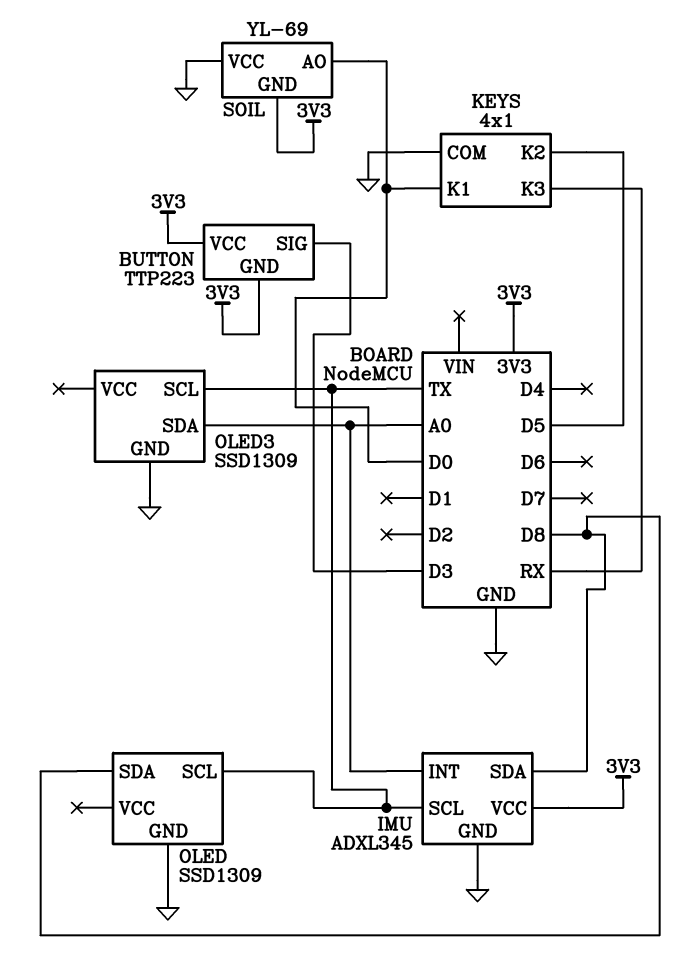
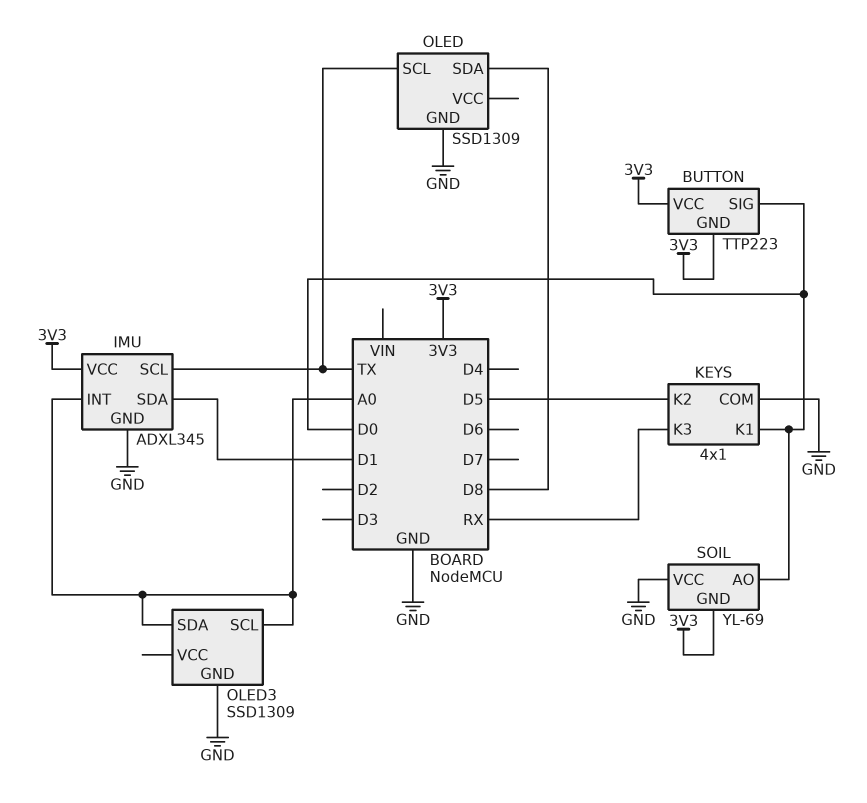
BUTTON pin SIG: D3 -> D0
IMU pin SDA: D8 -> D1
OLED3 pin SCL: TX -> A0

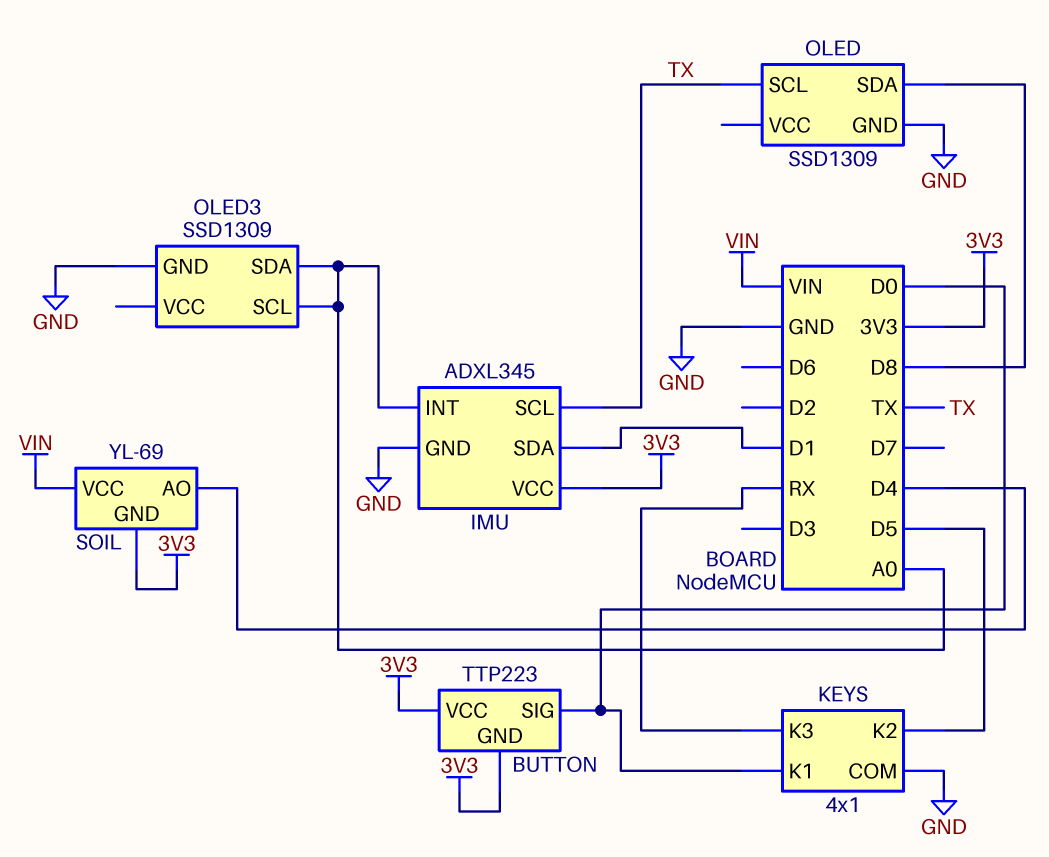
SOIL pin AO: D0 -> D4
SOIL pin VCC: GND -> VIN

